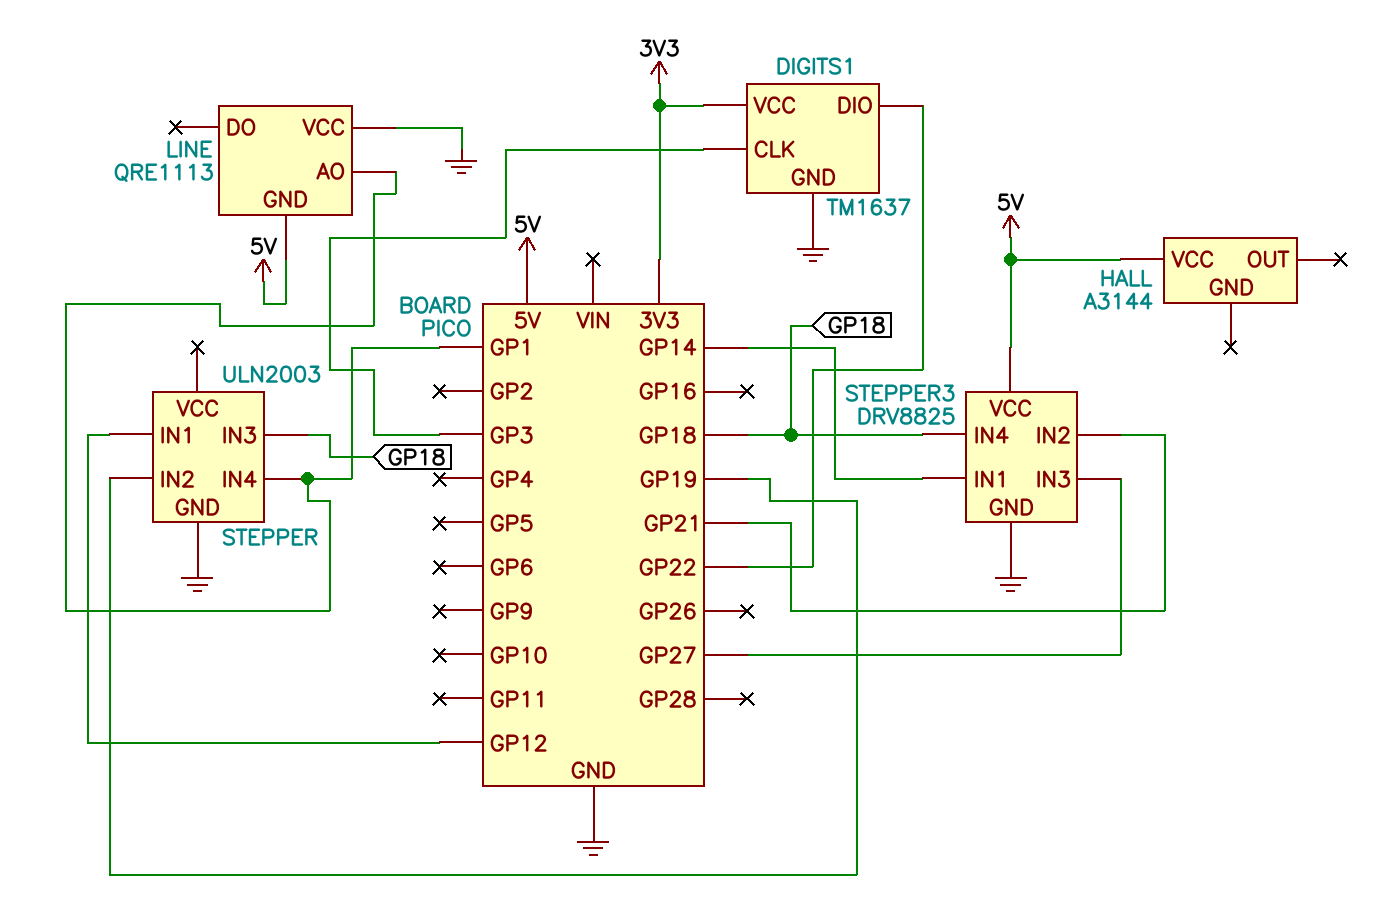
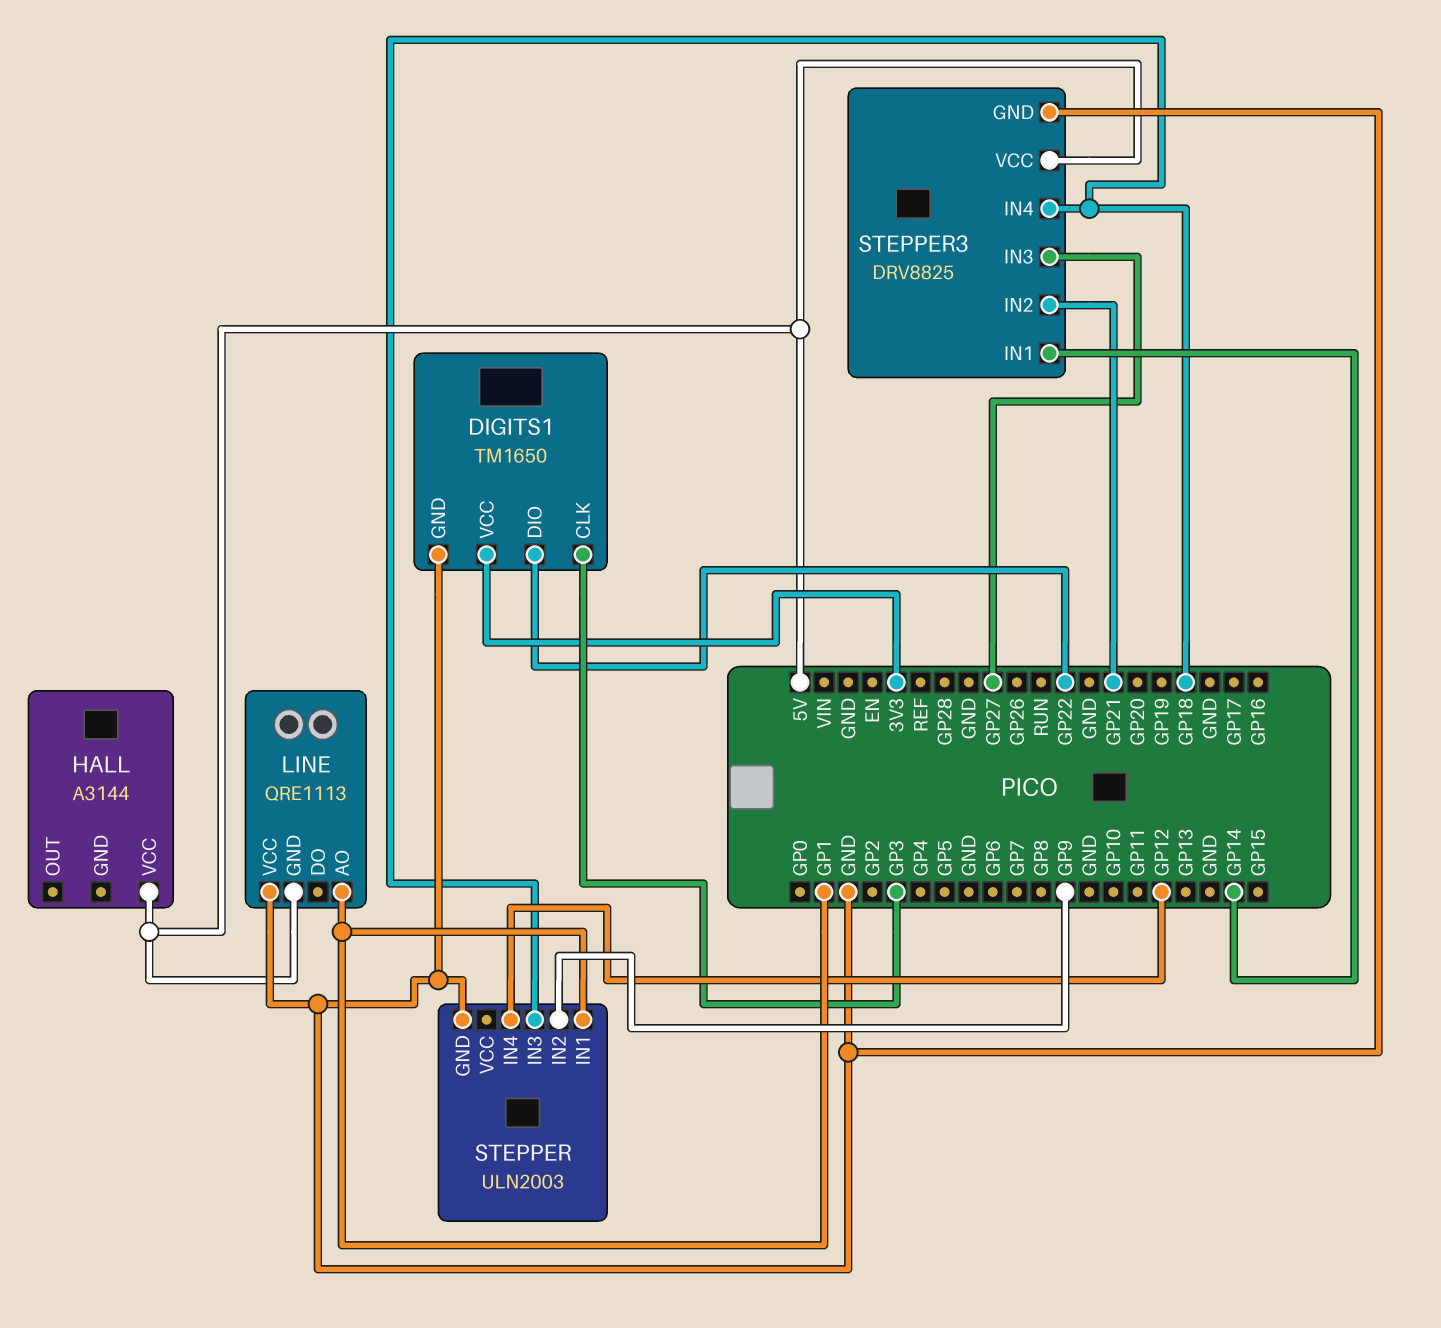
DIGITS1: TM1637 -> TM1650
STEPPER pin IN1: GP12 -> GP1
STEPPER pin IN2: GP19 -> GP9
STEPPER pin IN4: GP1 -> GP12

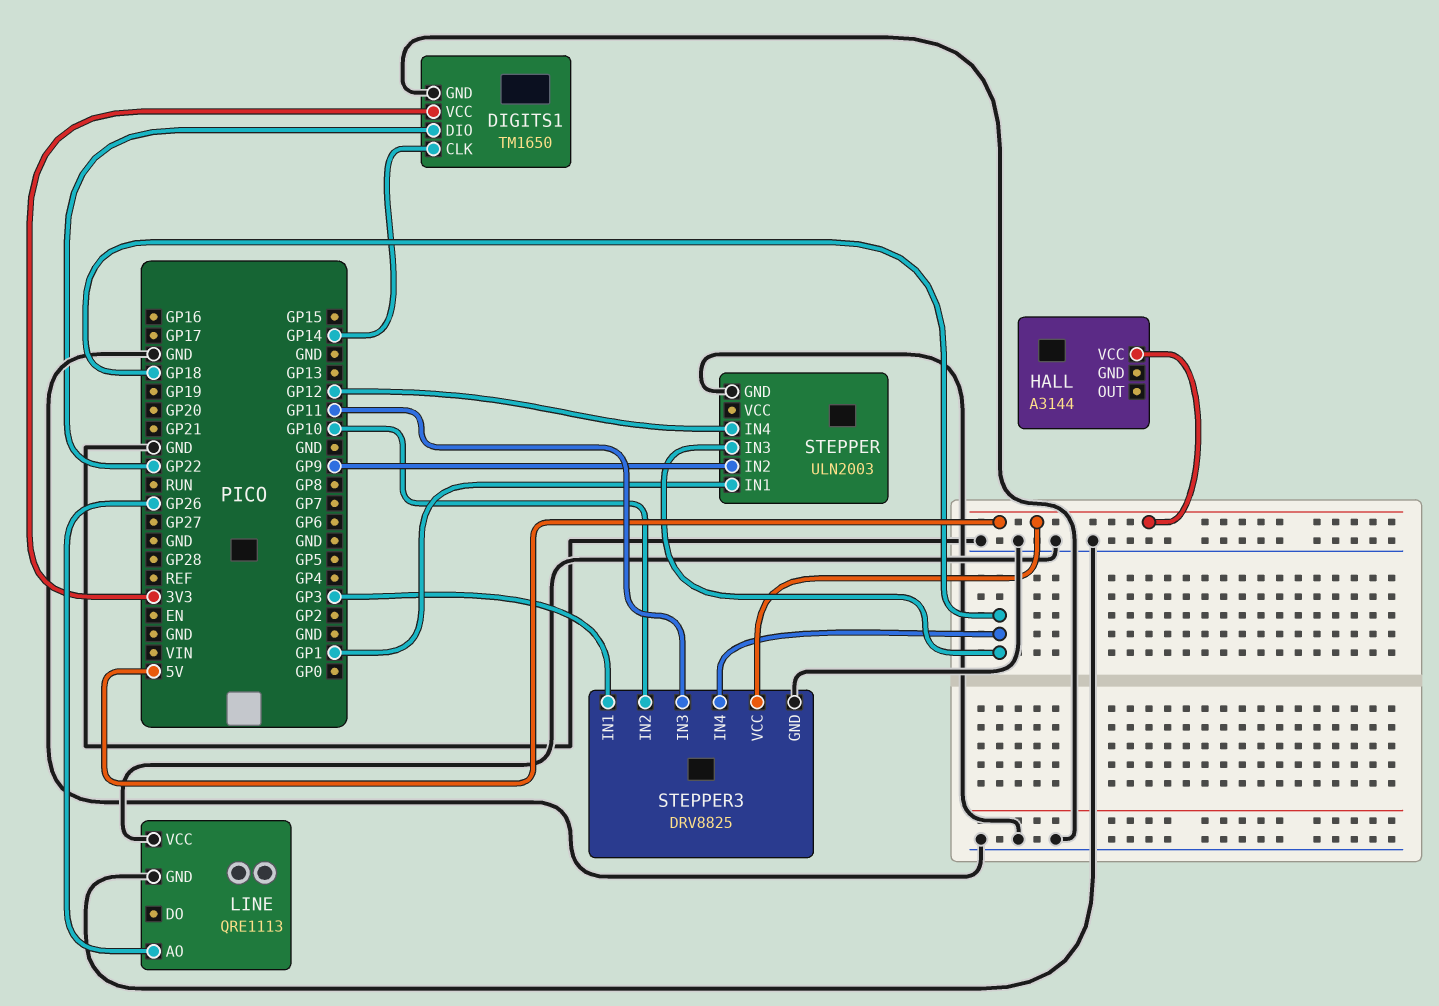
DIGITS1 pin CLK: GP3 -> GP14
LINE pin AO: GP1 -> GP26
LINE pin GND: 5V -> GND
STEPPER3 pin IN1: GP14 -> GP3
STEPPER3 pin IN2: GP21 -> GP10
STEPPER3 pin IN3: GP27 -> GP11

